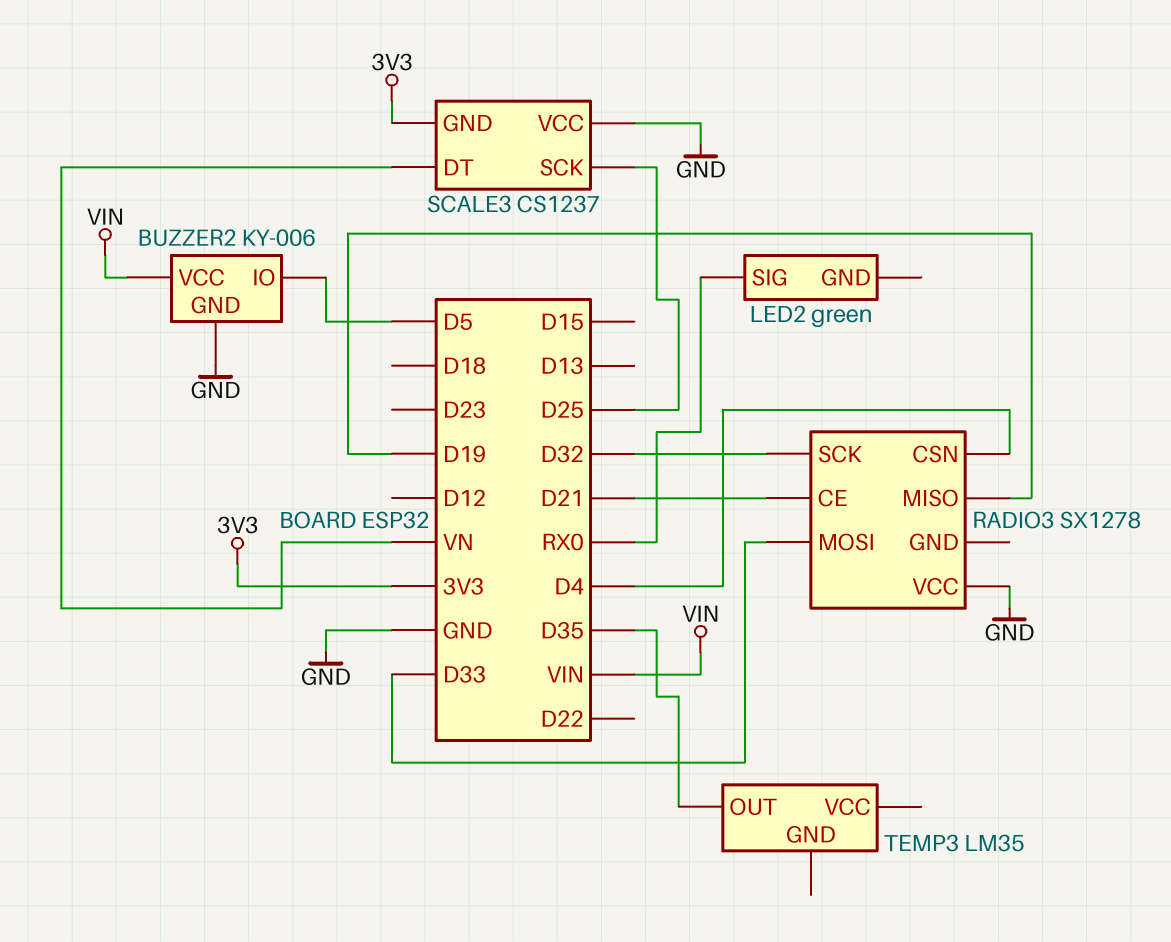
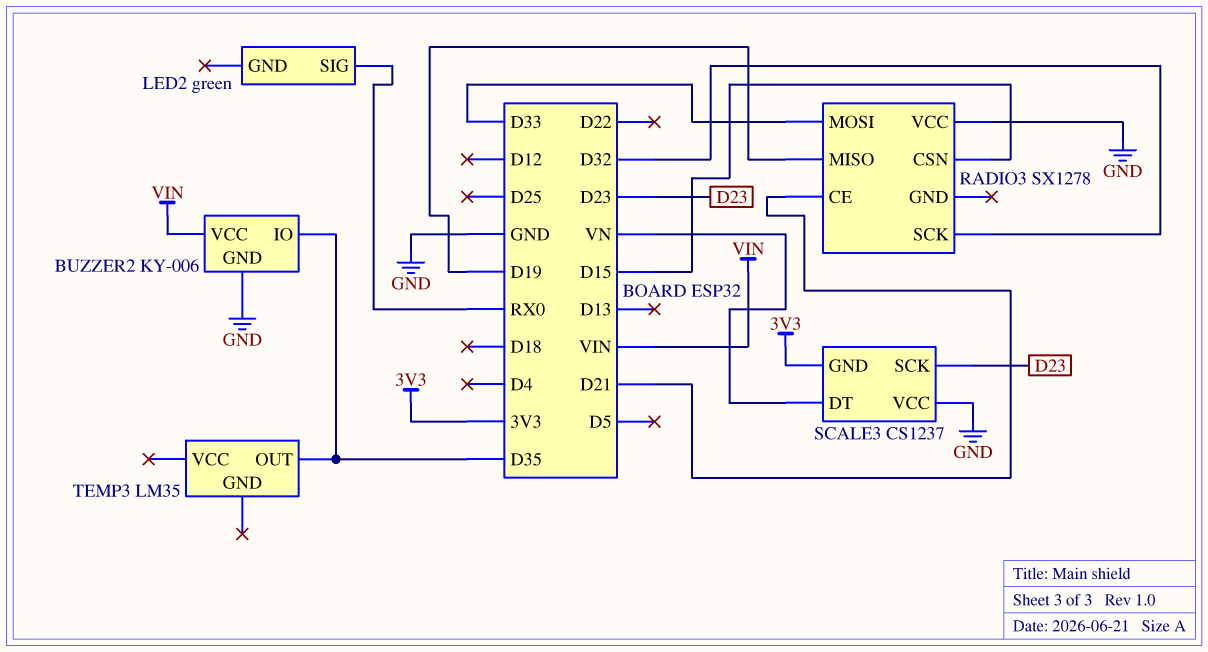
BUZZER2 pin IO: D5 -> D35
RADIO3 pin CSN: D4 -> D15
SCALE3 pin SCK: D25 -> D23

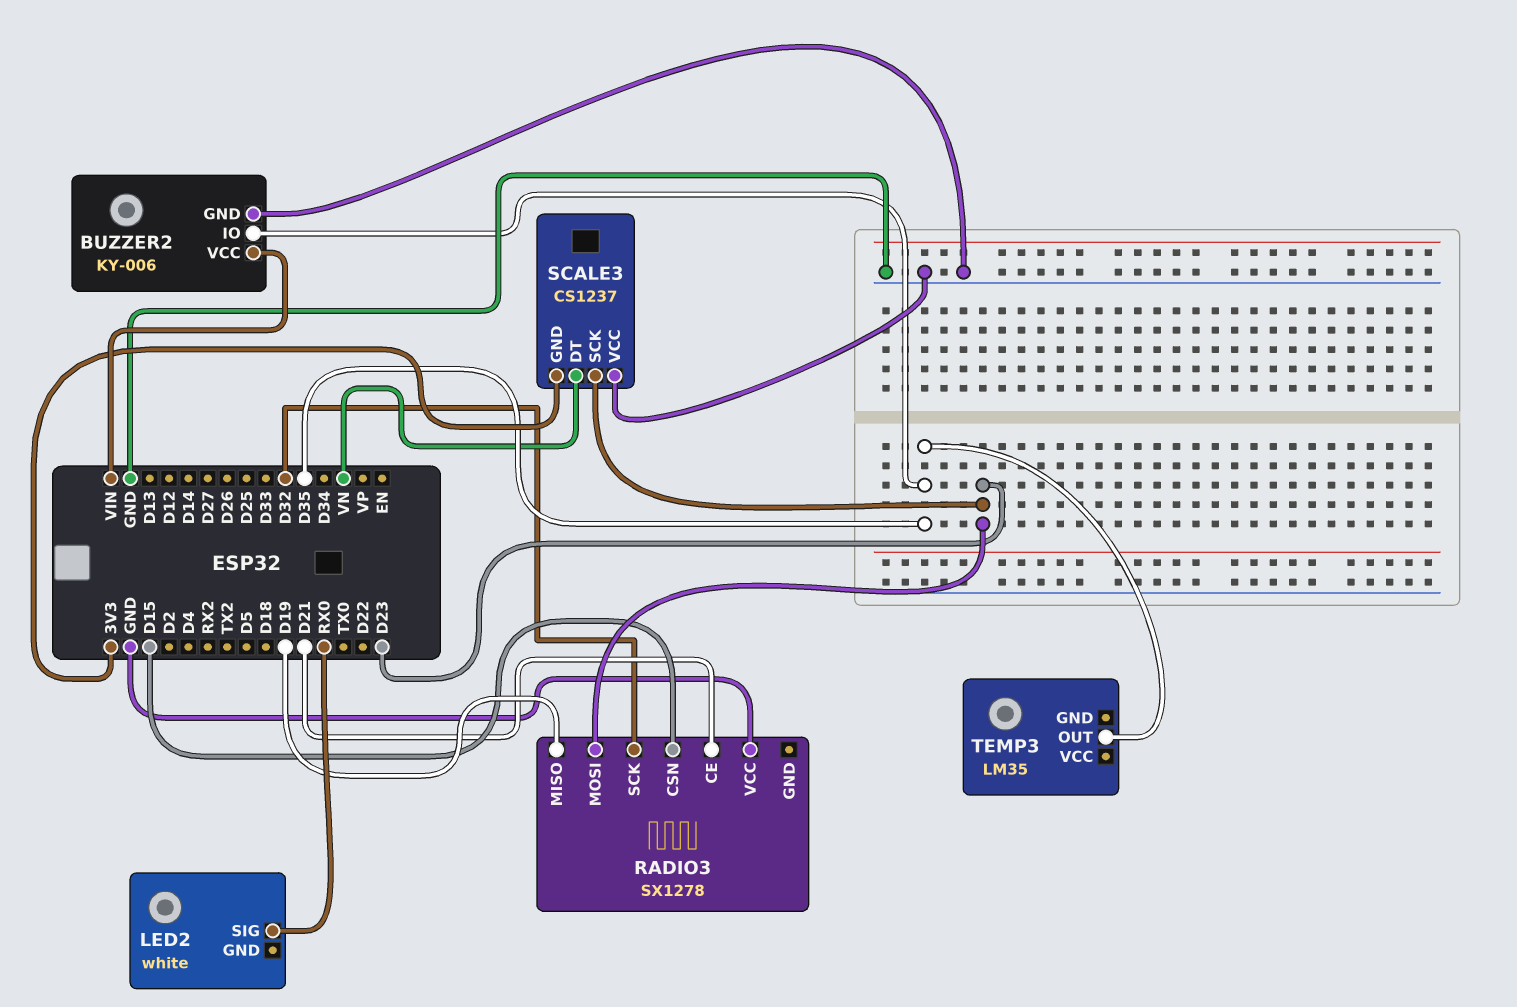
LED2: green -> white
RADIO3 pin MOSI: D33 -> D23

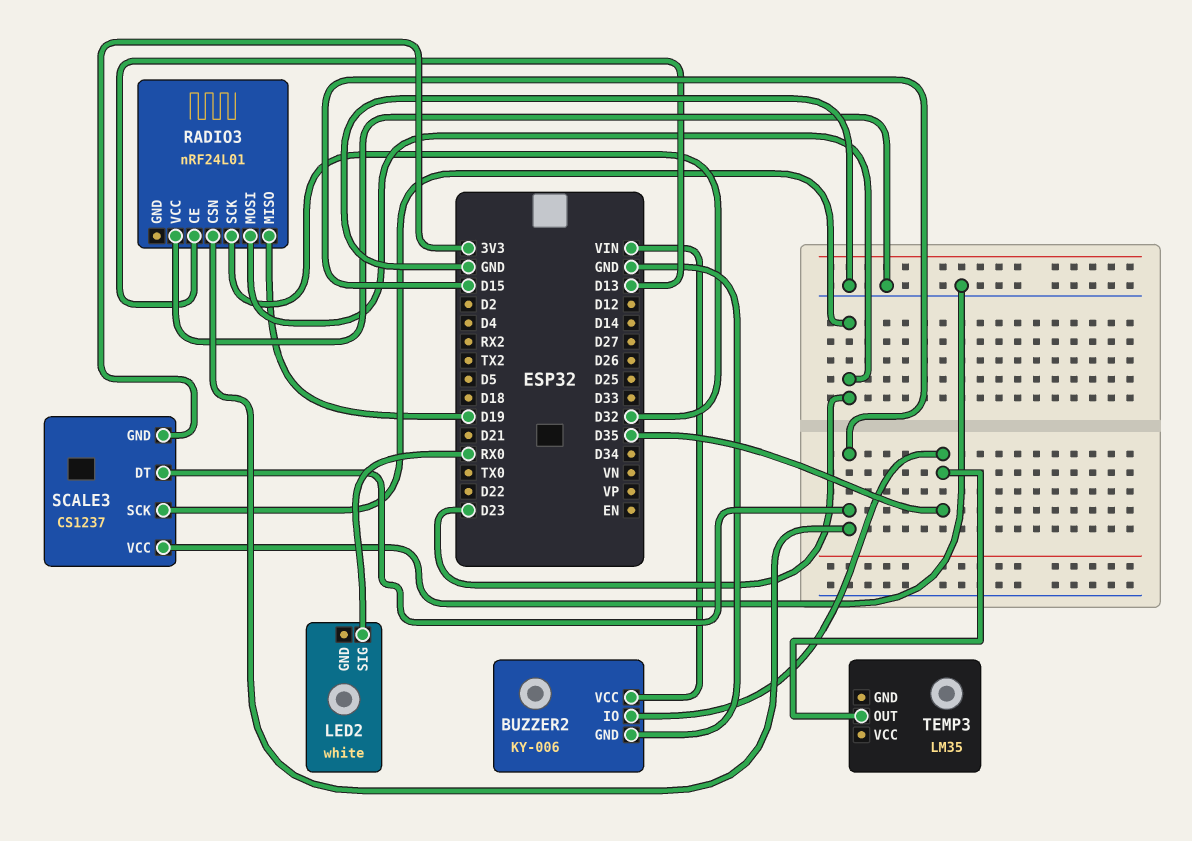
RADIO3: SX1278 -> nRF24L01
RADIO3 pin CE: D21 -> D13
SCALE3 pin DT: VN -> D15

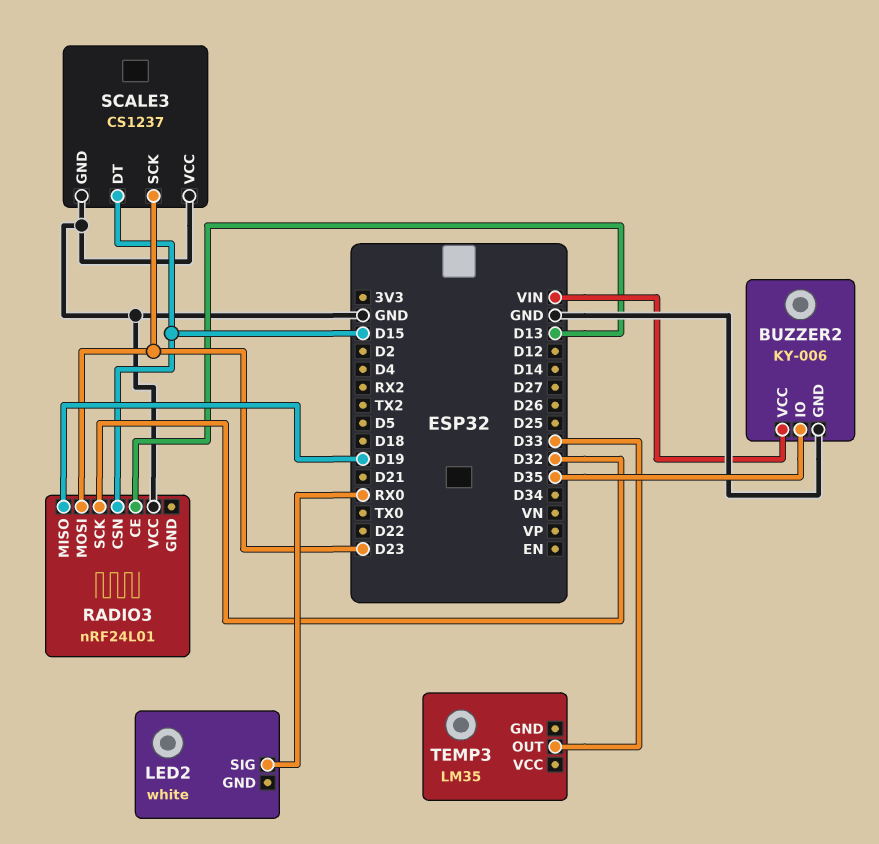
SCALE3 pin GND: 3V3 -> GND
TEMP3 pin OUT: D35 -> D33

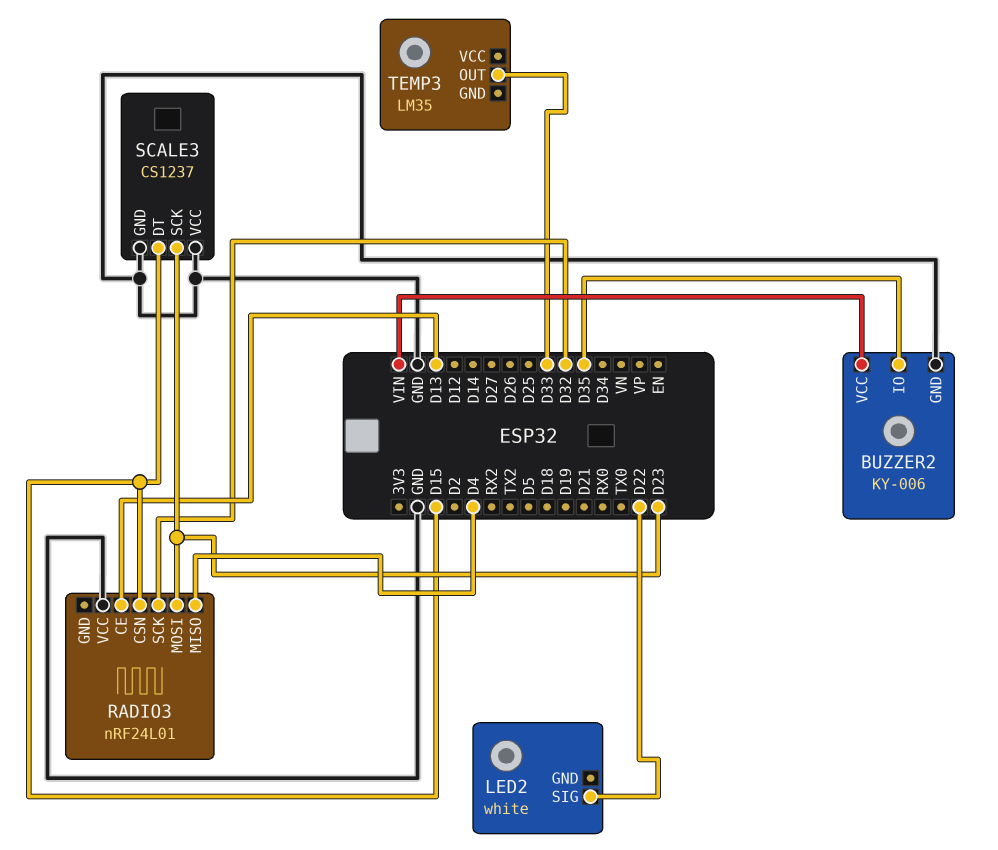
LED2 pin SIG: RX0 -> D22
RADIO3 pin MISO: D19 -> D4

